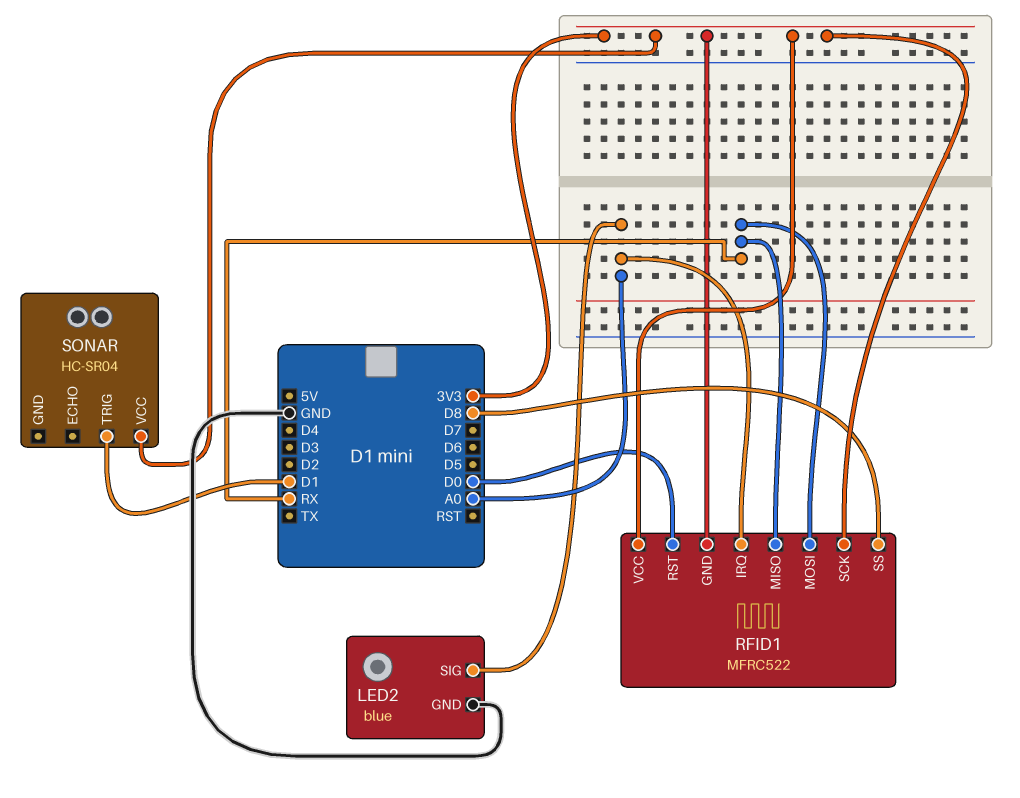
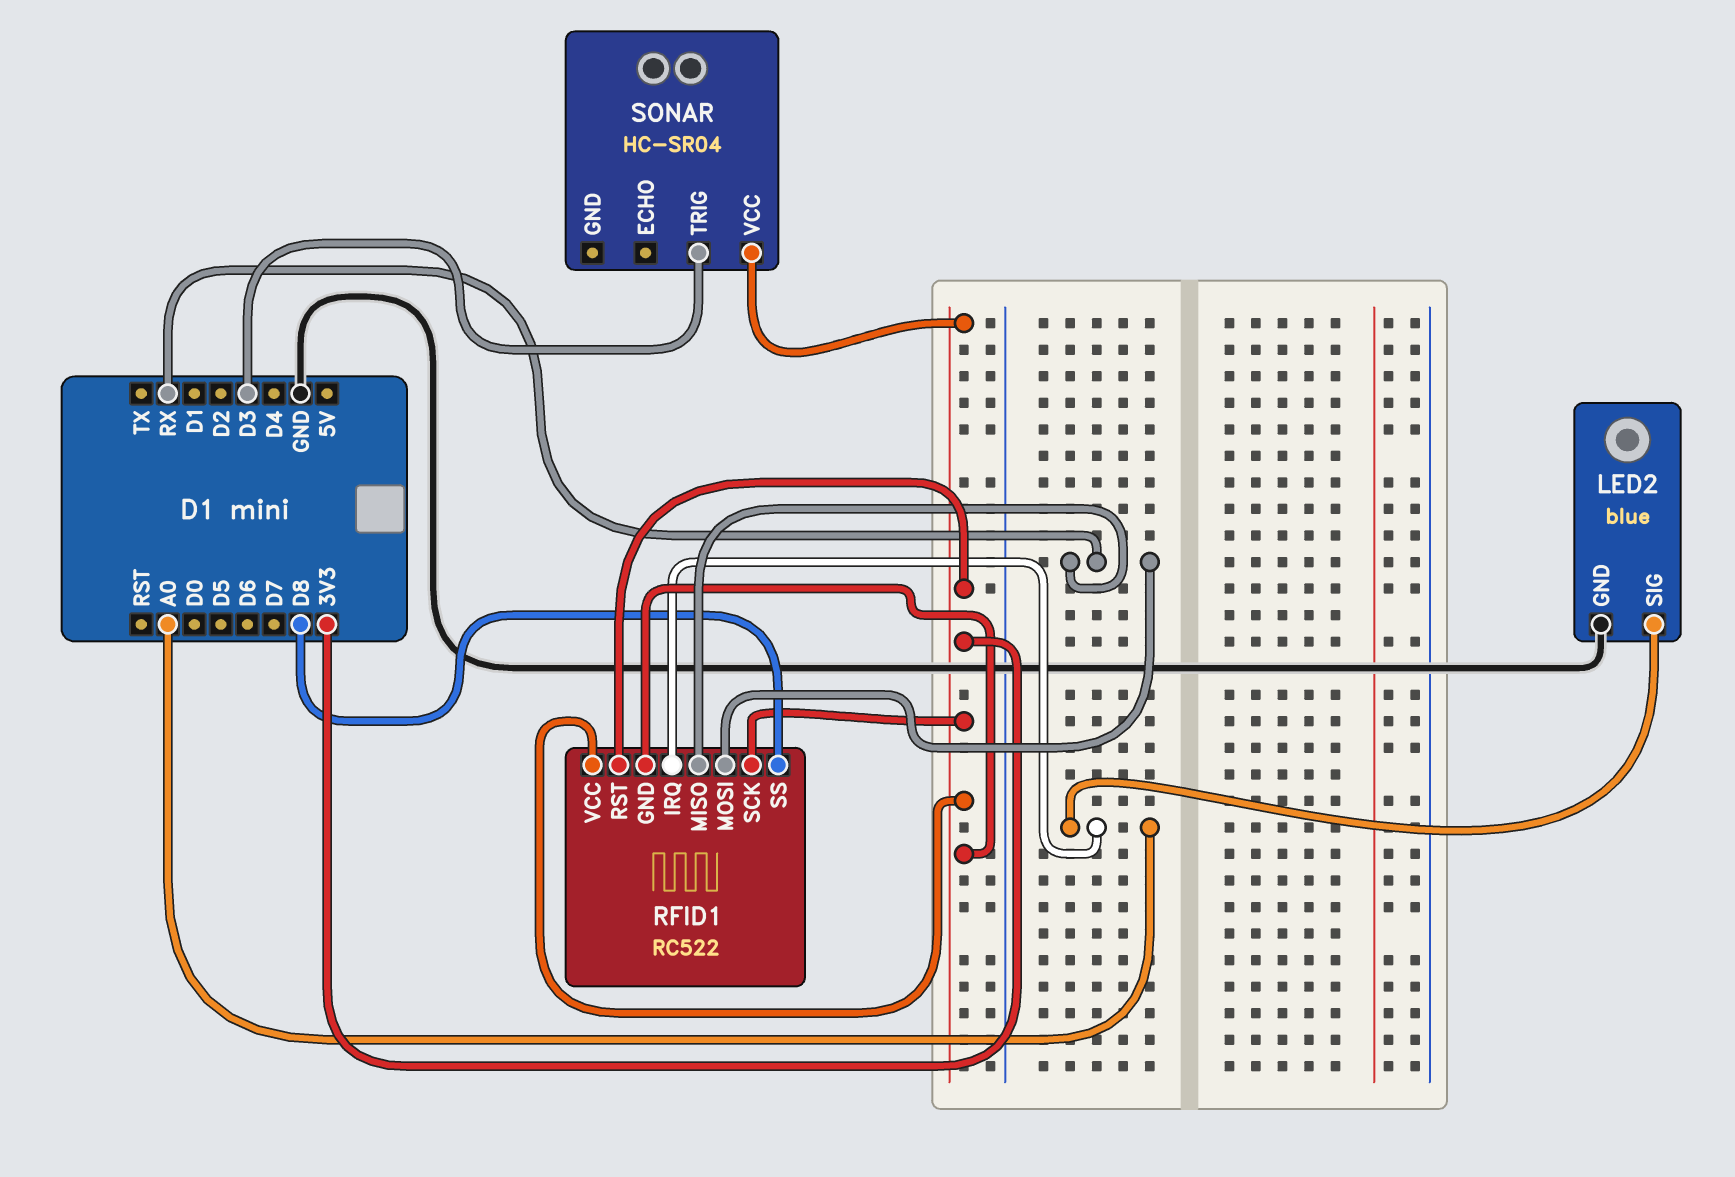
RFID1: MFRC522 -> RC522
RFID1 pin RST: D0 -> 3V3
SONAR pin TRIG: D1 -> D3

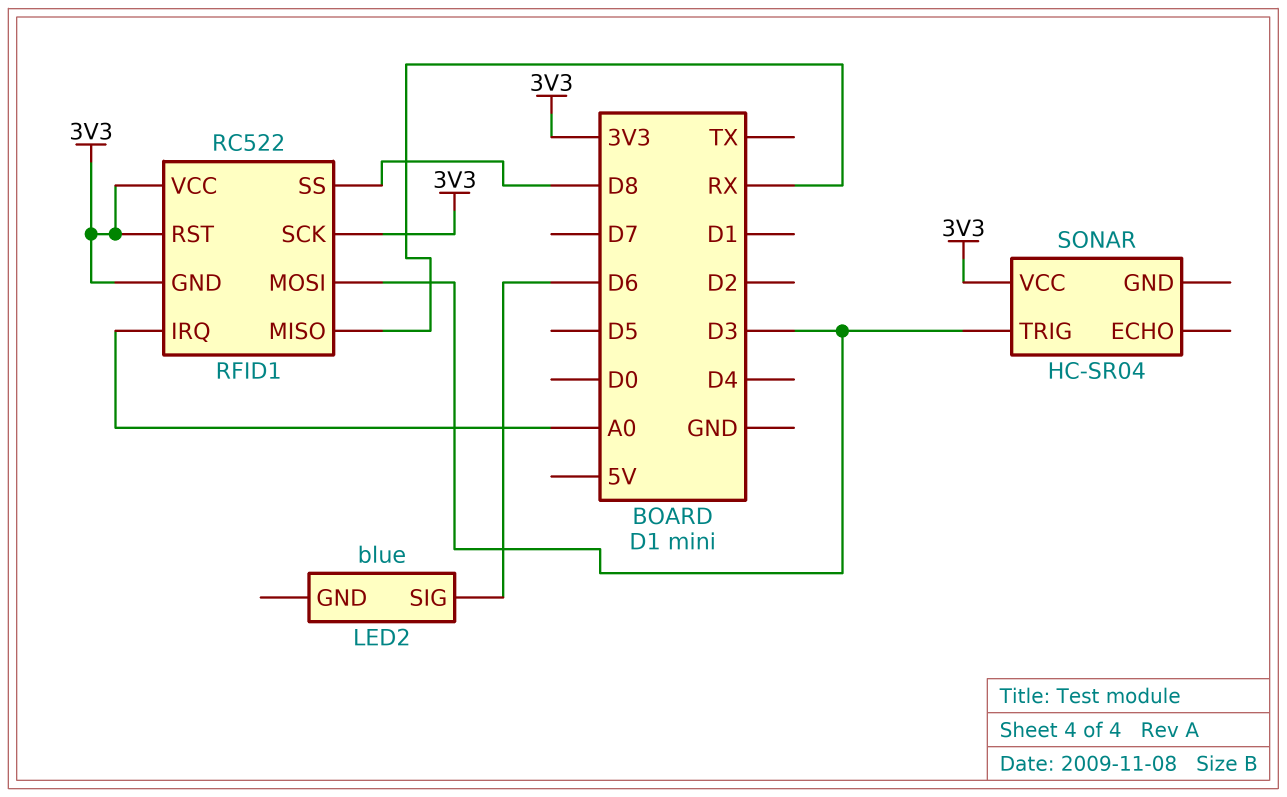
LED2 pin GND: GND -> none
LED2 pin SIG: A0 -> D6
RFID1 pin MOSI: RX -> D3

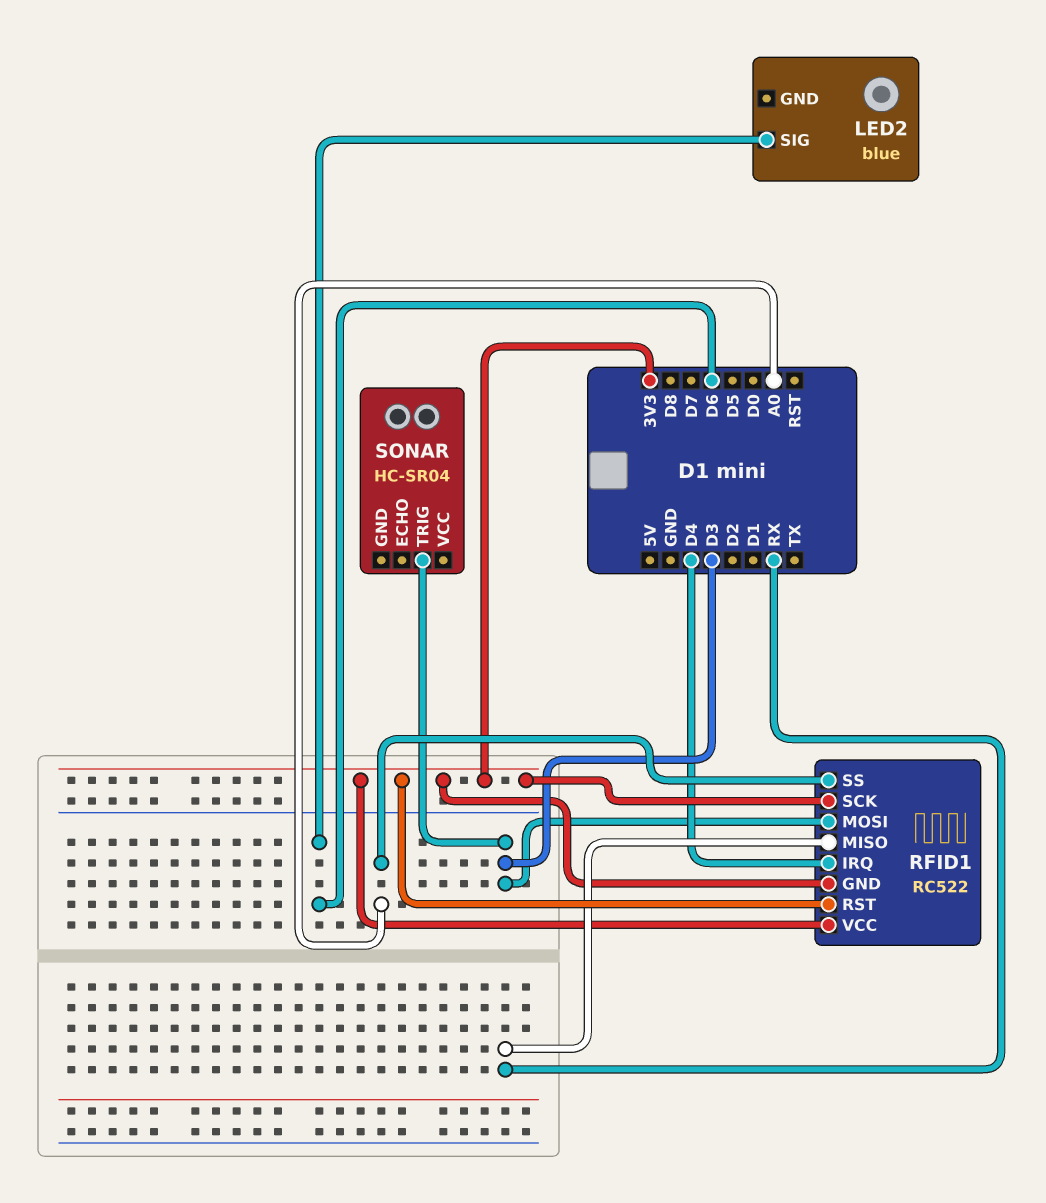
RFID1 pin IRQ: A0 -> D4
RFID1 pin SS: D8 -> A0
SONAR pin VCC: 3V3 -> none

